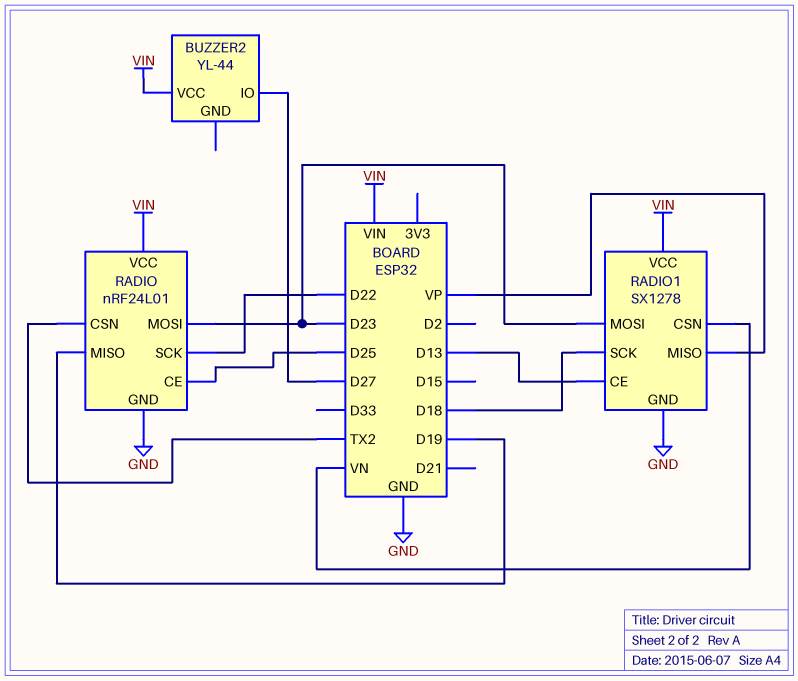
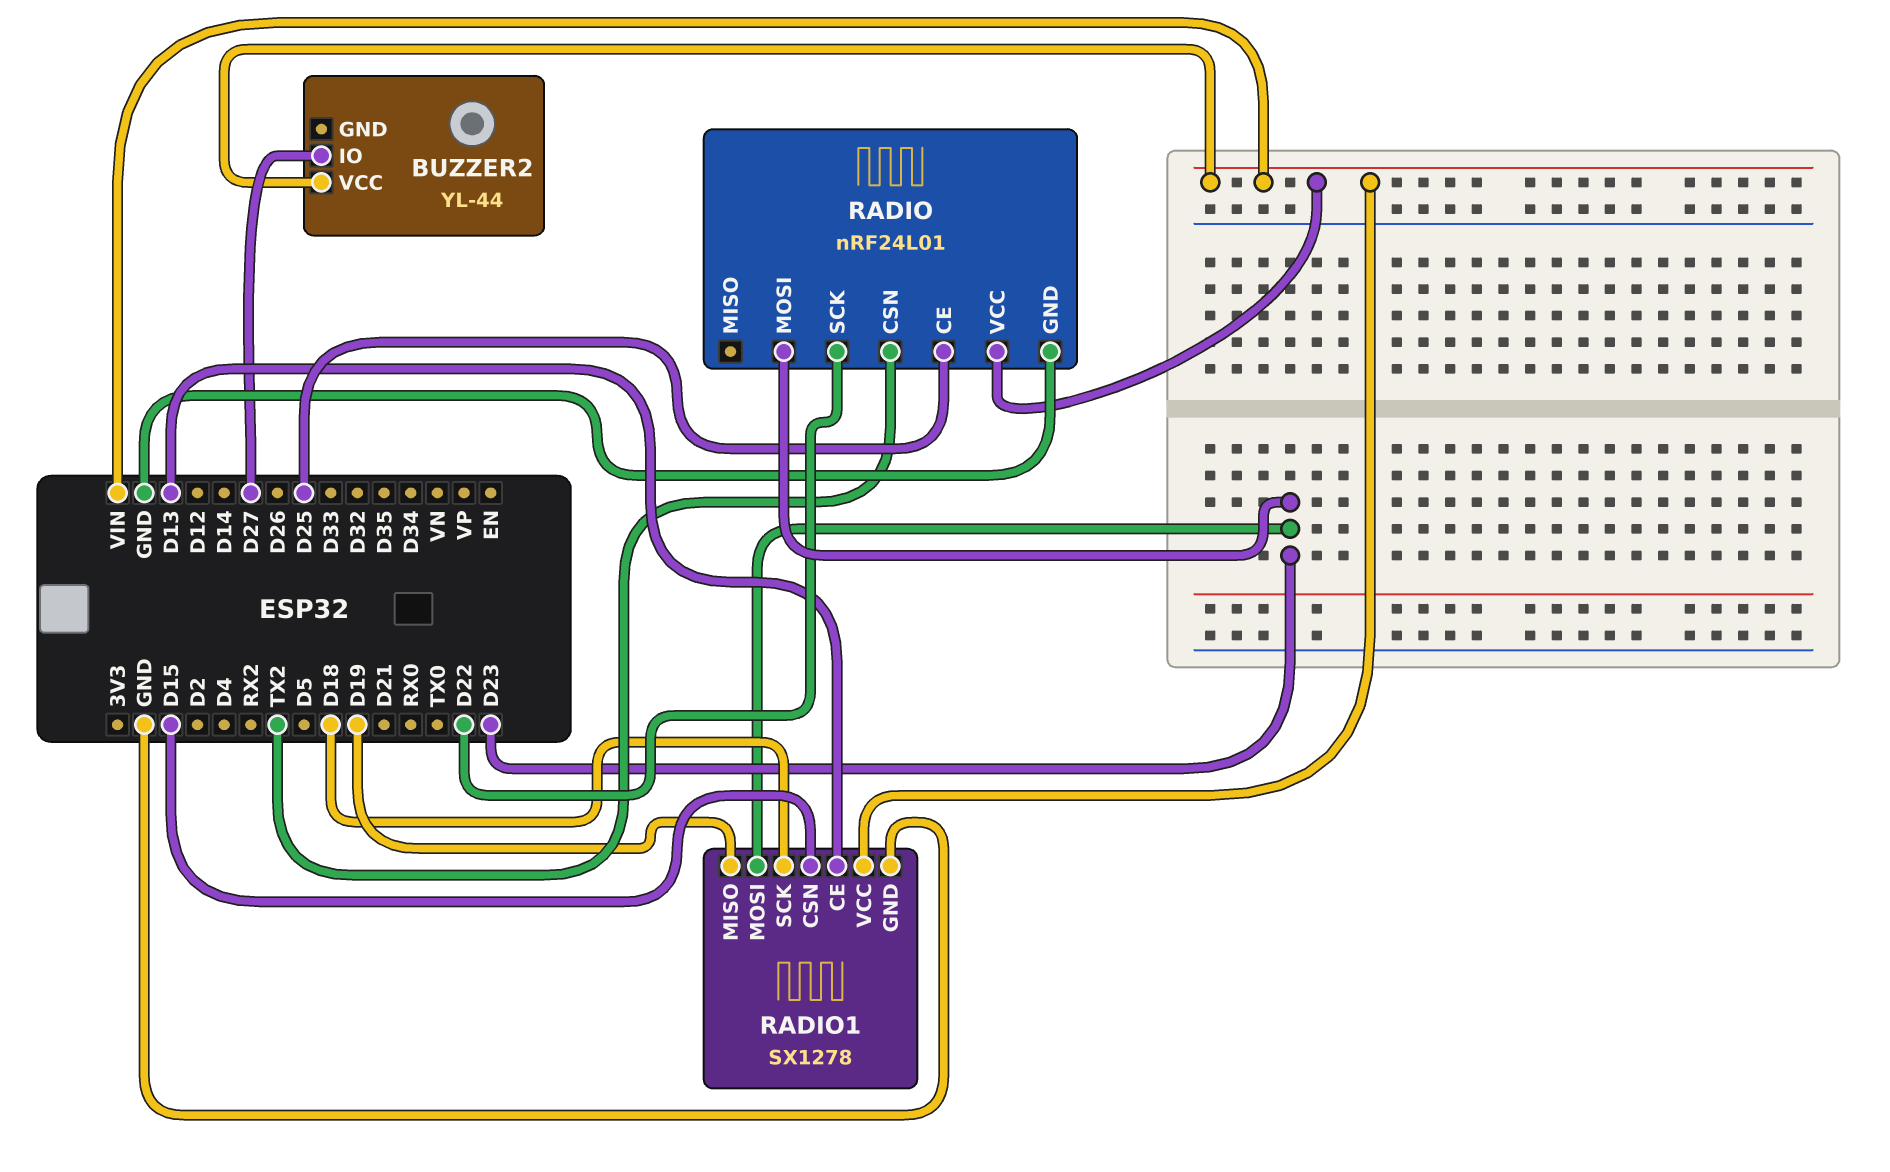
RADIO pin MISO: D19 -> none
RADIO1 pin CSN: VN -> D15
RADIO1 pin MISO: VP -> D19

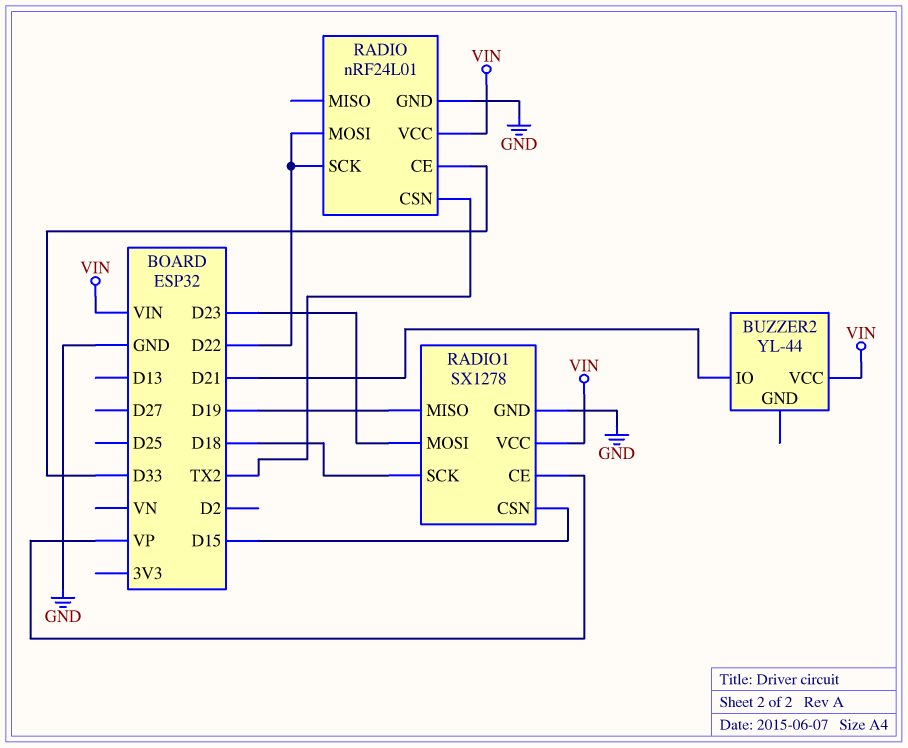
BUZZER2 pin IO: D27 -> D21
RADIO pin CE: D25 -> D33
RADIO pin MOSI: D23 -> D22
RADIO1 pin CE: D13 -> VP

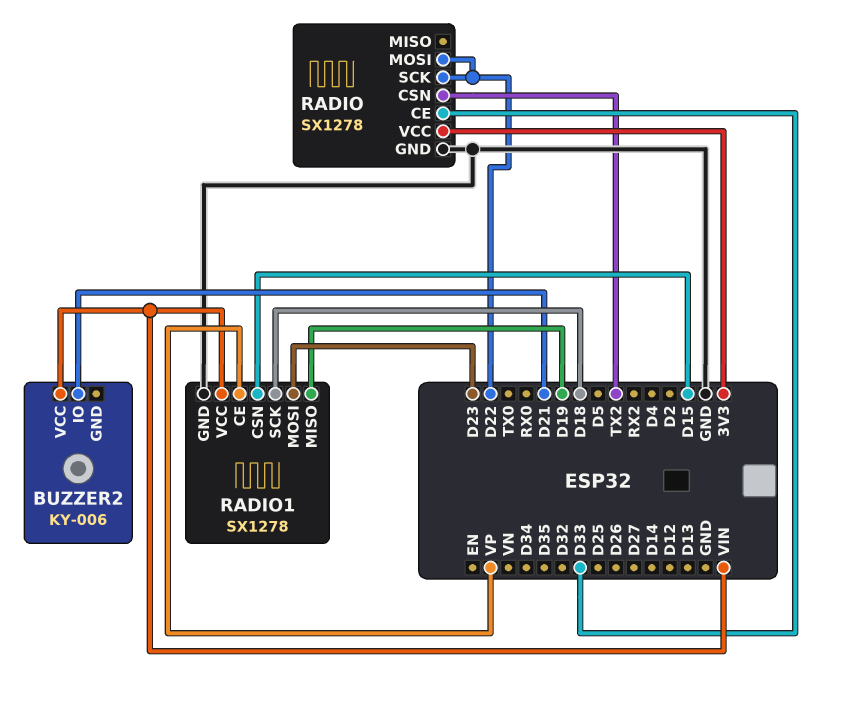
BUZZER2: YL-44 -> KY-006
RADIO: nRF24L01 -> SX1278
RADIO pin VCC: VIN -> 3V3

